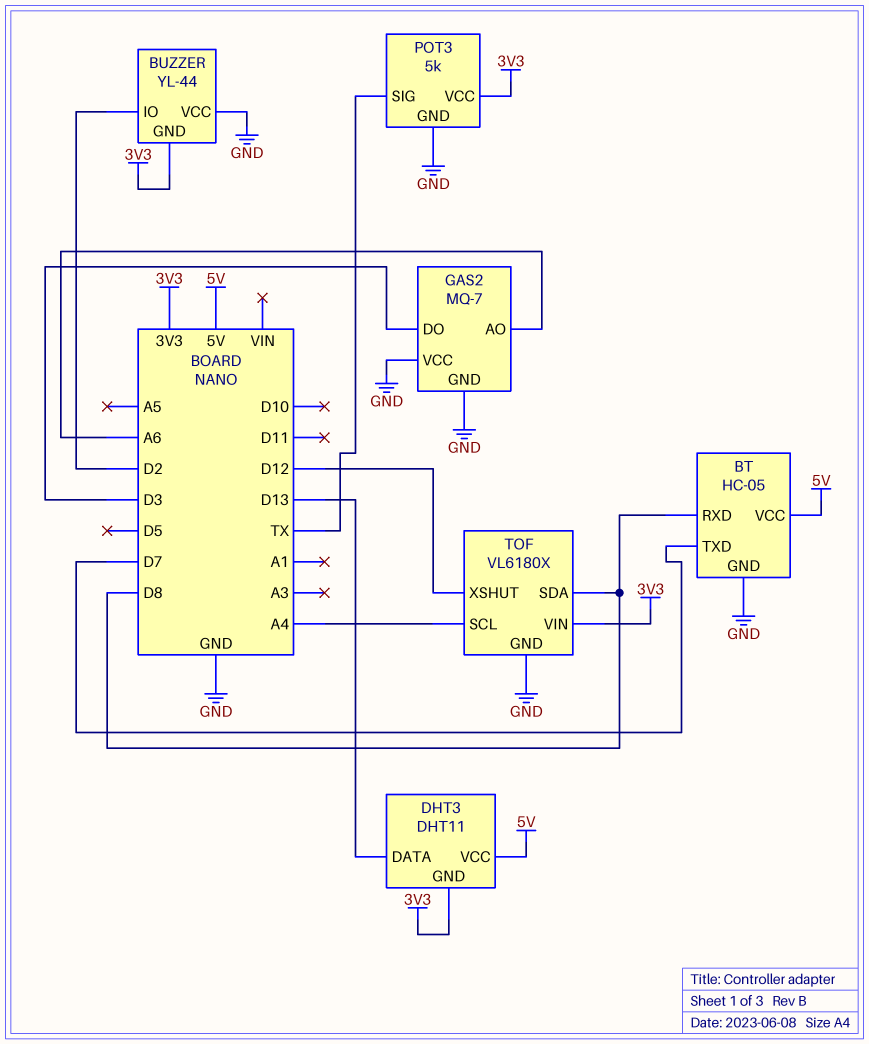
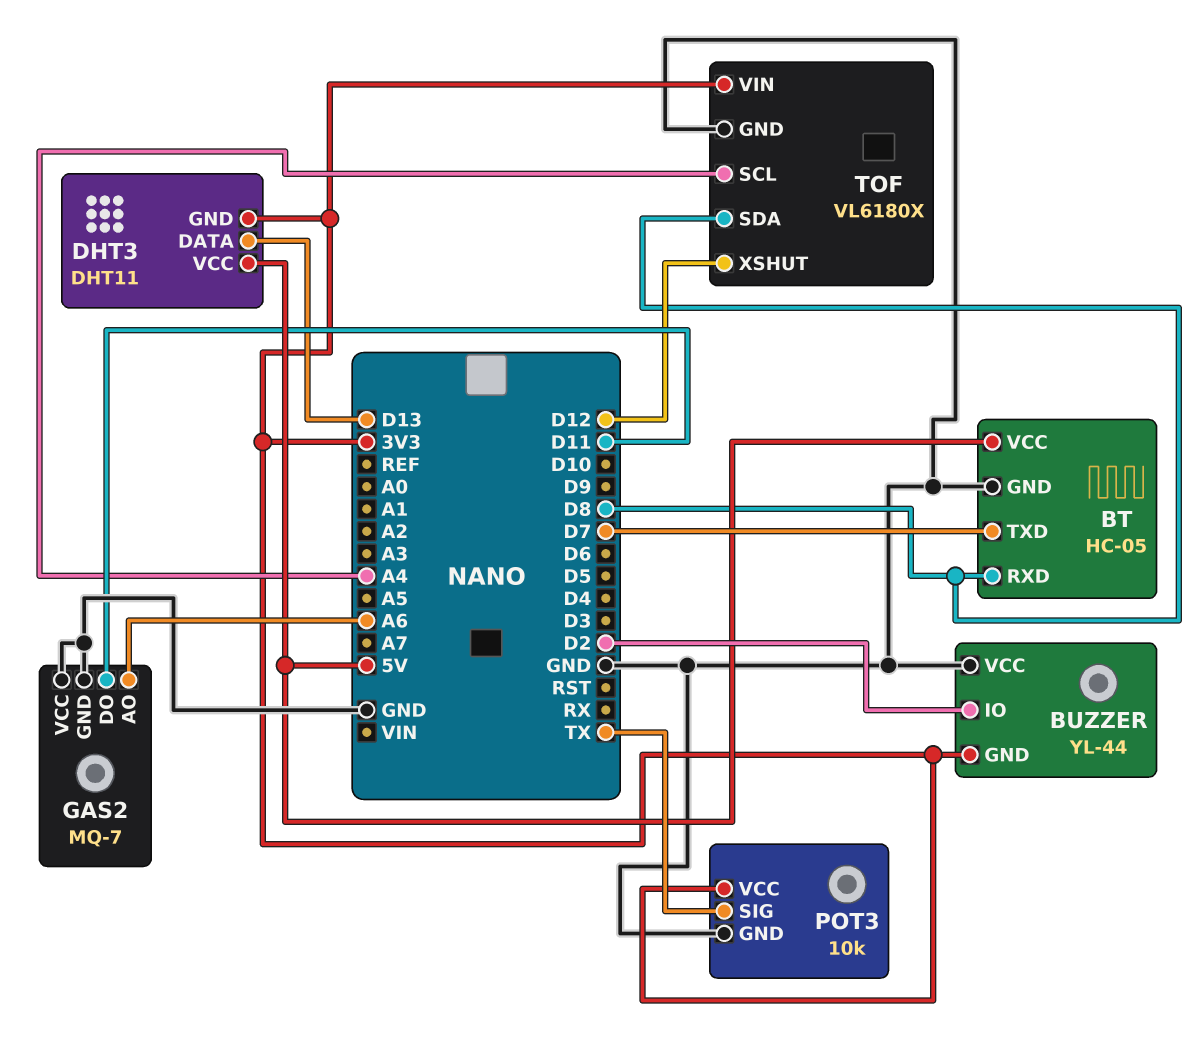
GAS2 pin DO: D3 -> D11
POT3: 5k -> 10k

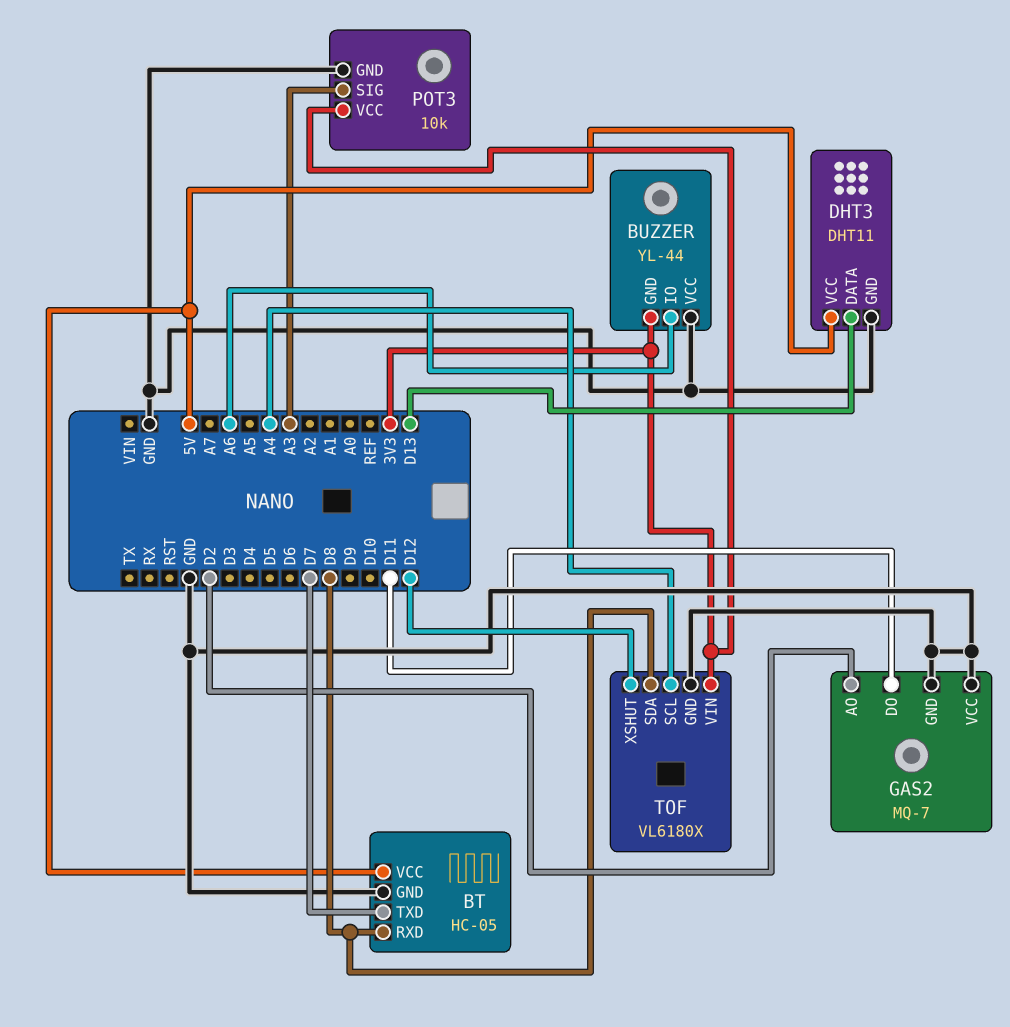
BUZZER pin IO: D2 -> A6
DHT3 pin GND: 3V3 -> GND
GAS2 pin AO: A6 -> D2
POT3 pin SIG: TX -> A3

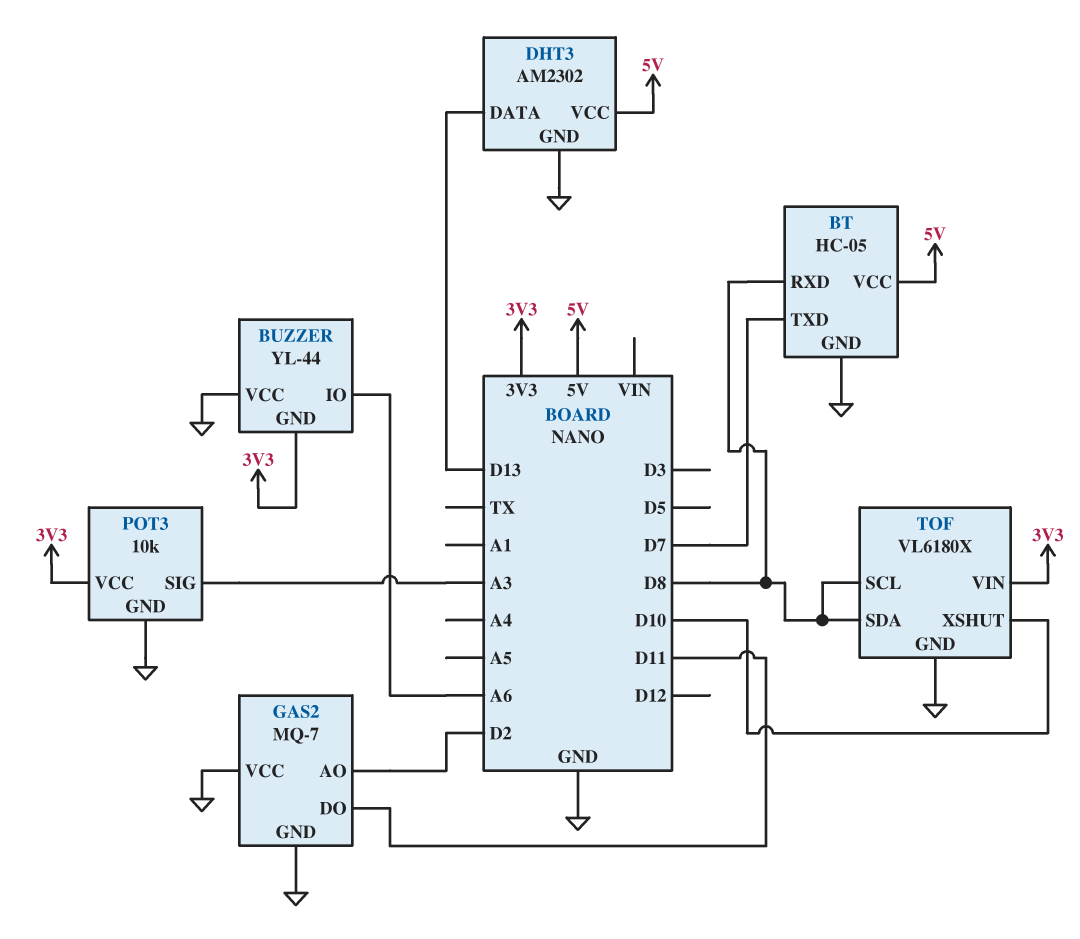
DHT3: DHT11 -> AM2302
TOF pin SCL: A4 -> D8
TOF pin XSHUT: D12 -> D10

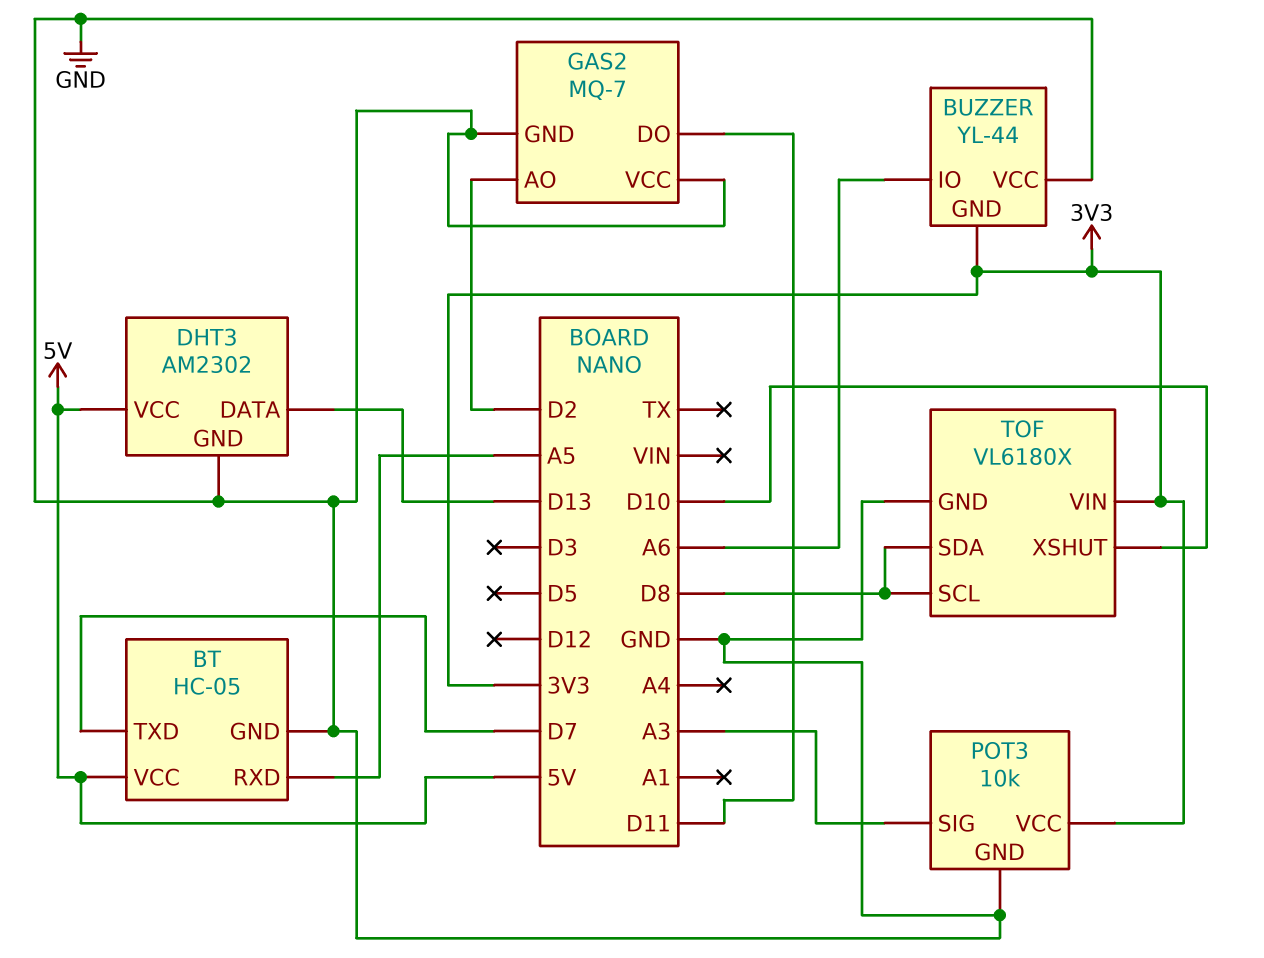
BT pin RXD: D8 -> A5

